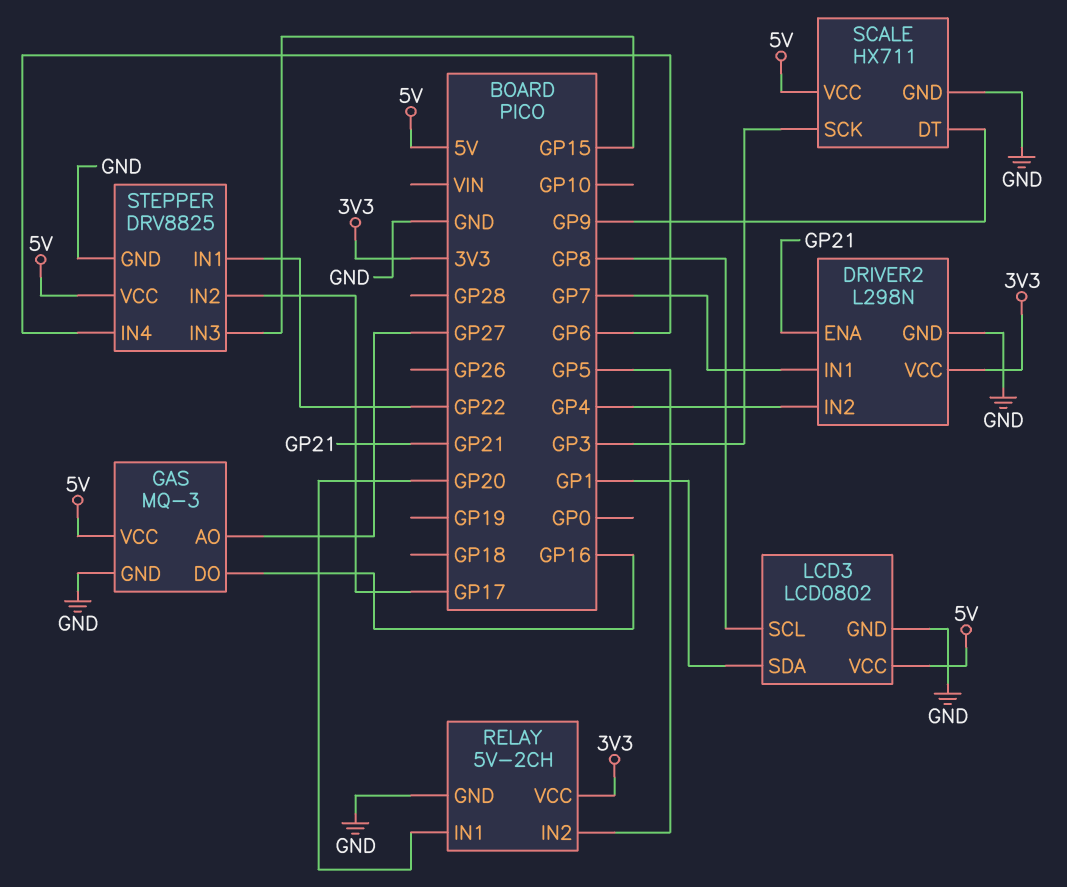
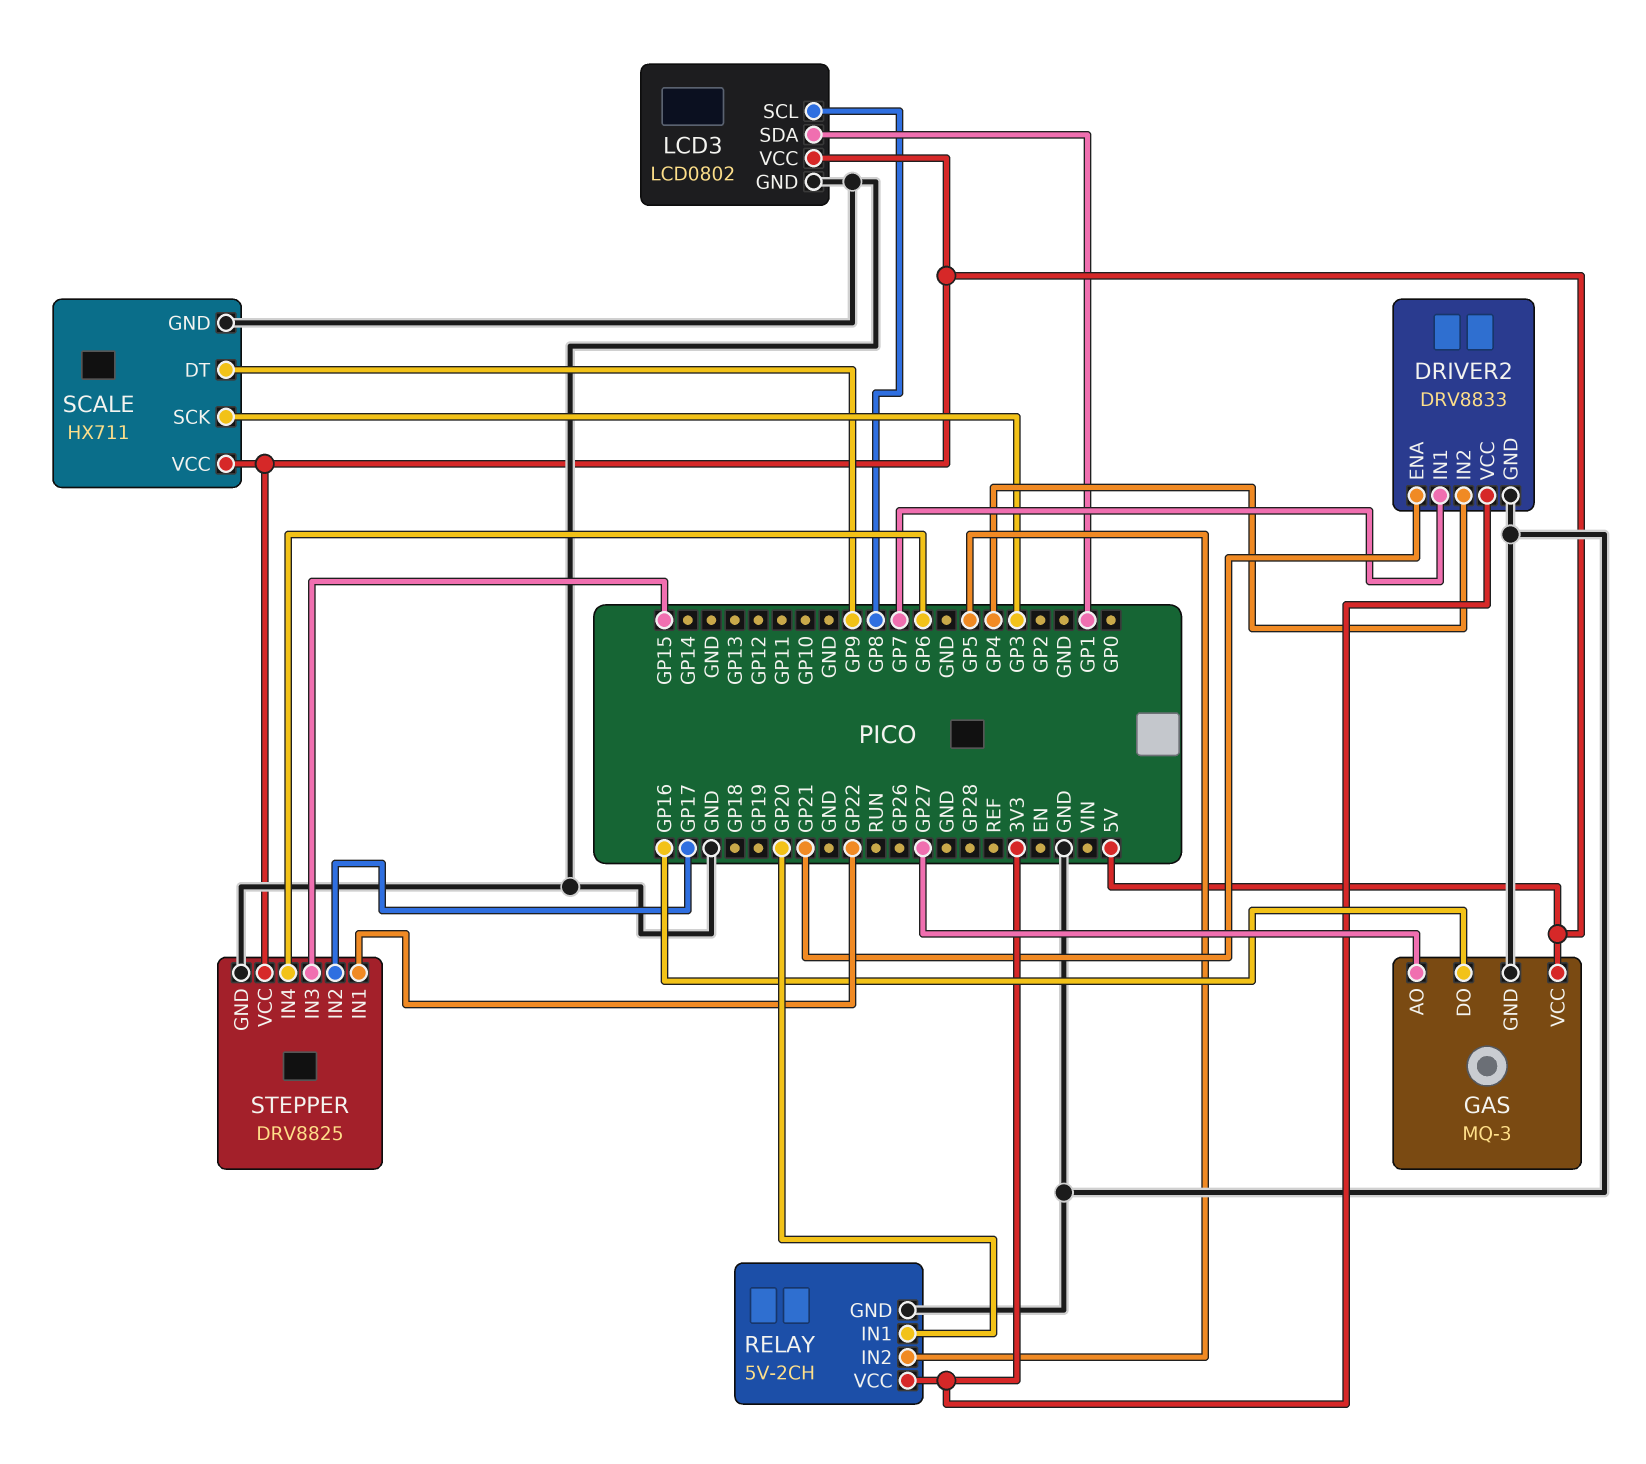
DRIVER2: L298N -> DRV8833

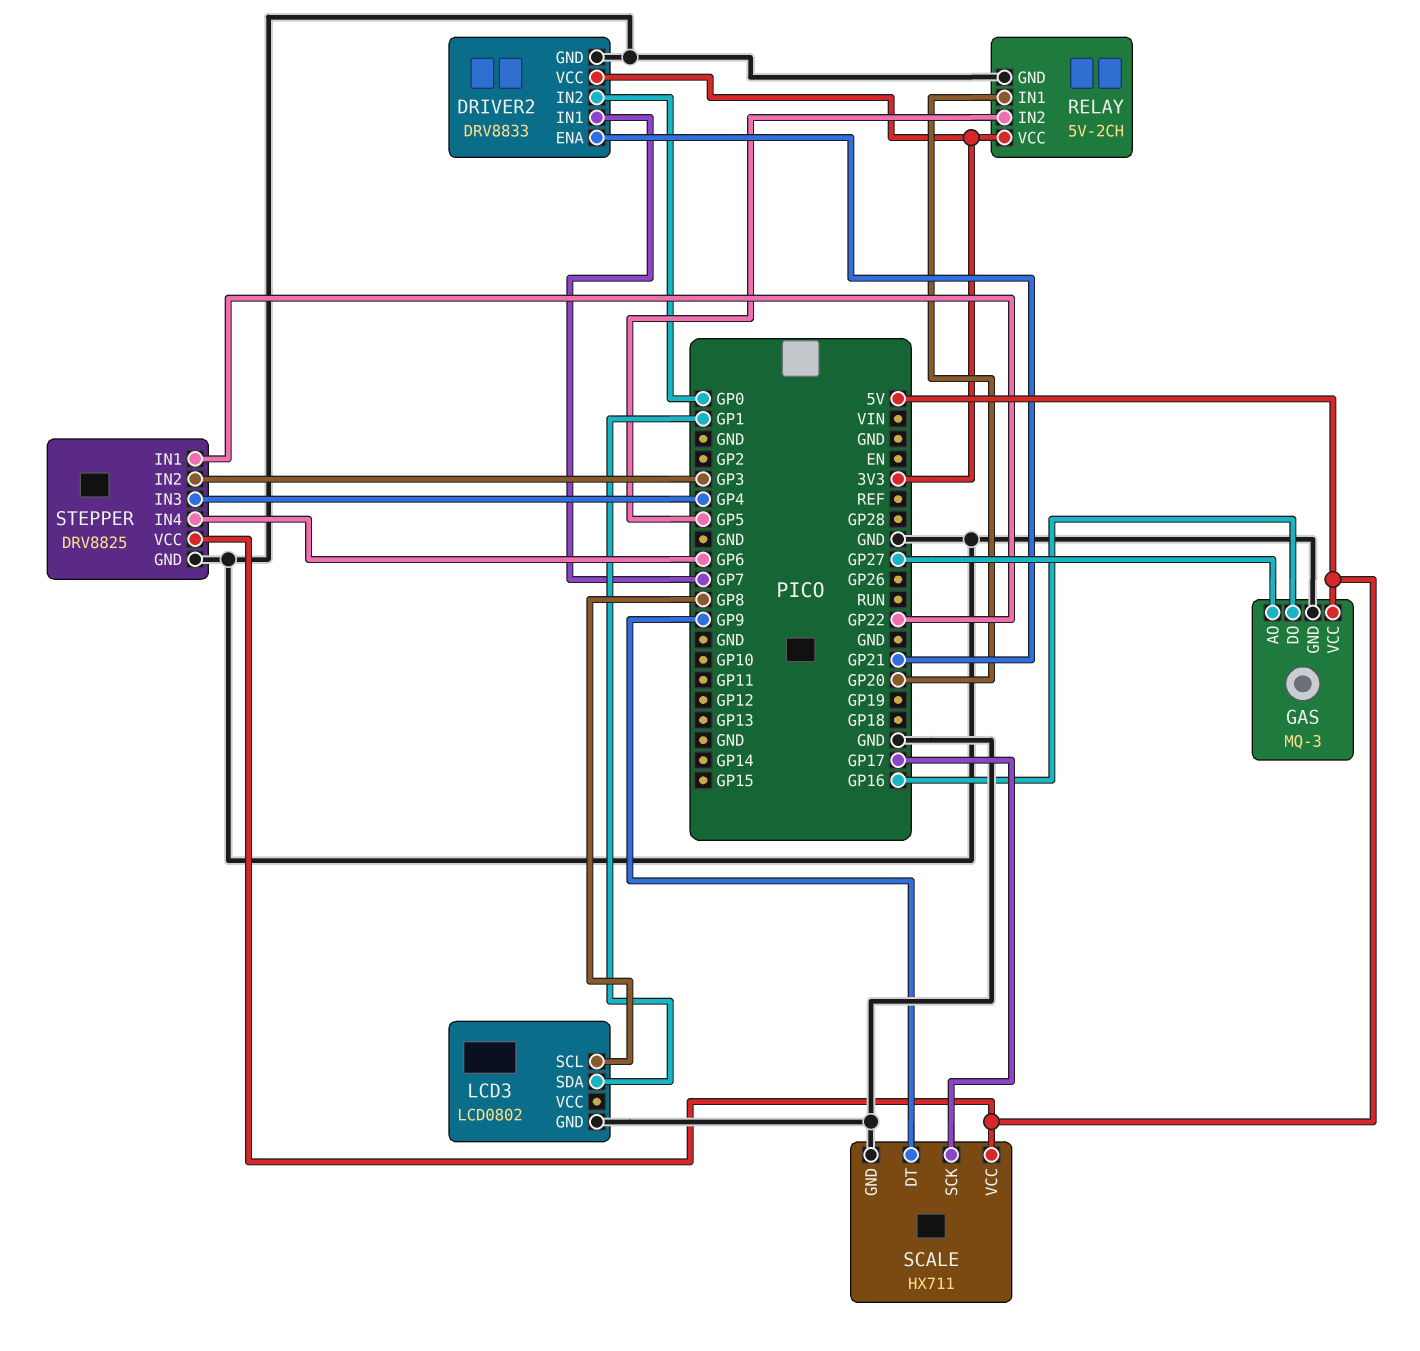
DRIVER2 pin IN2: GP4 -> GP0
LCD3 pin VCC: 5V -> none
SCALE pin SCK: GP3 -> GP17
STEPPER pin IN2: GP17 -> GP3
STEPPER pin IN3: GP15 -> GP4

